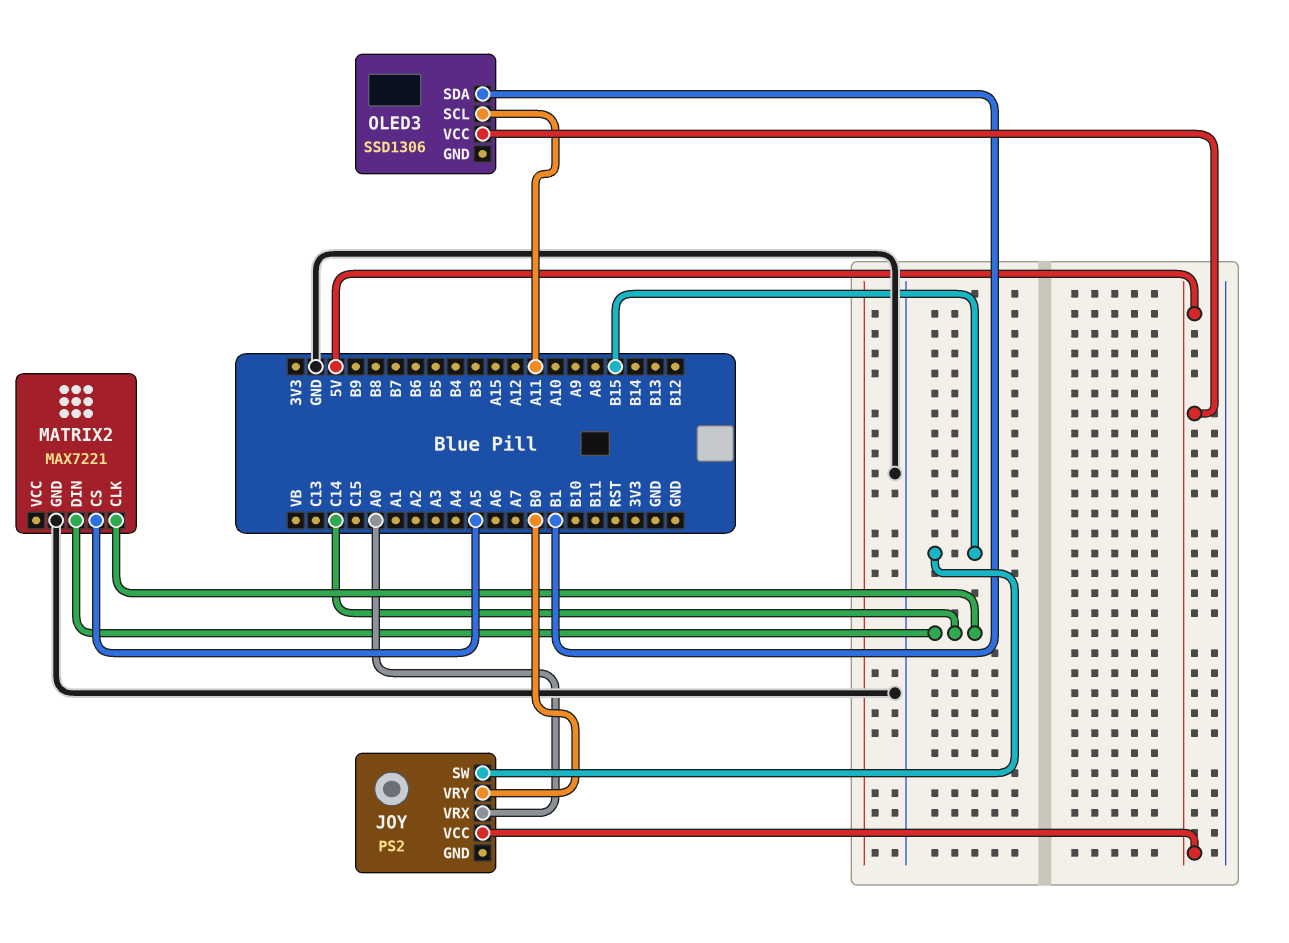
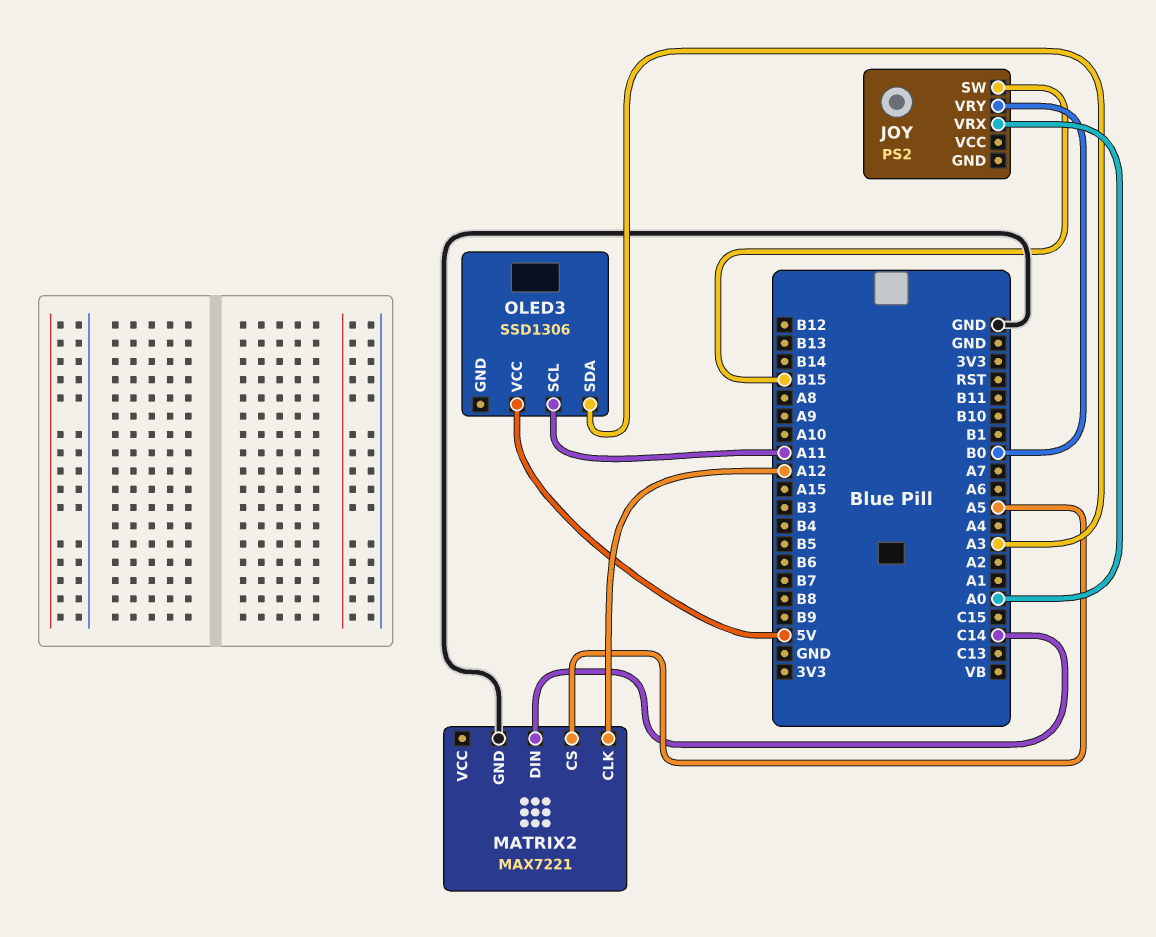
JOY pin VCC: 5V -> none
MATRIX2 pin CLK: C14 -> A12
OLED3 pin SDA: B1 -> A3

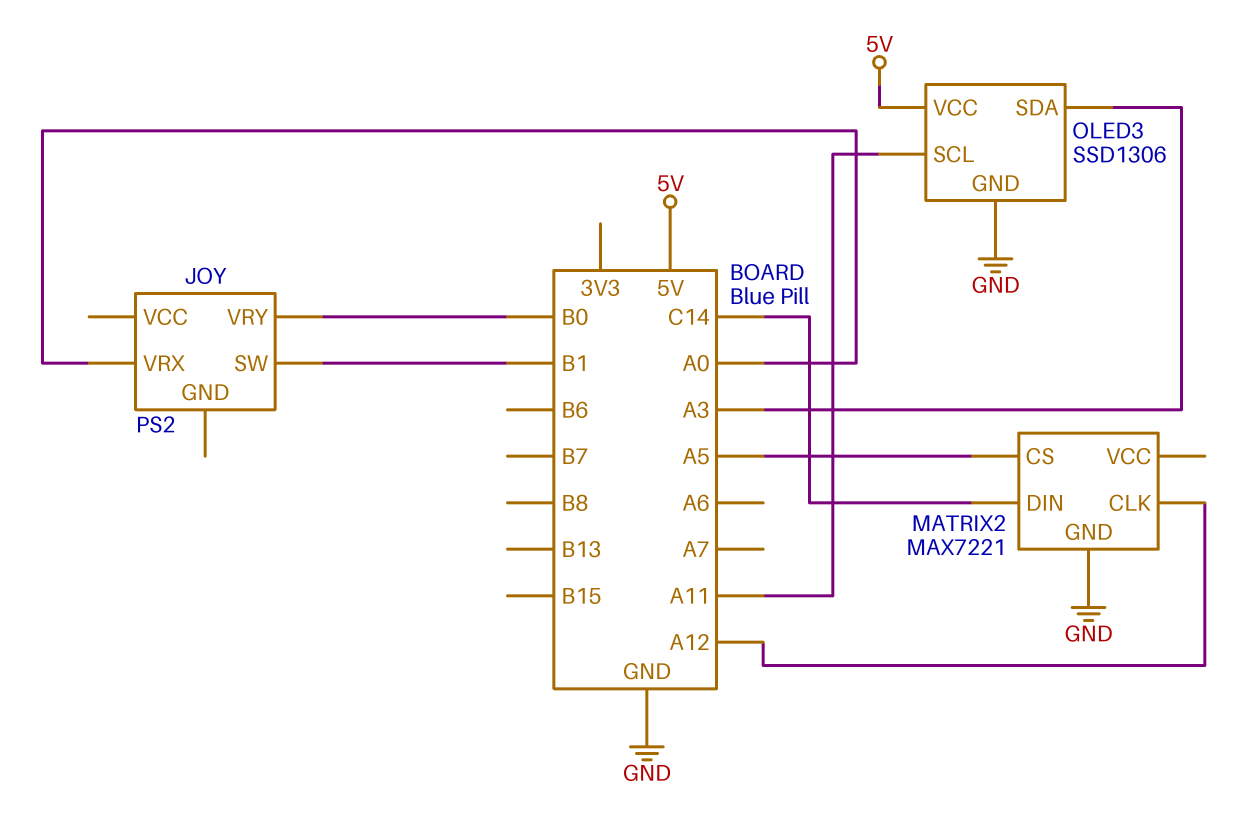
JOY pin SW: B15 -> B1
OLED3 pin GND: none -> GND

